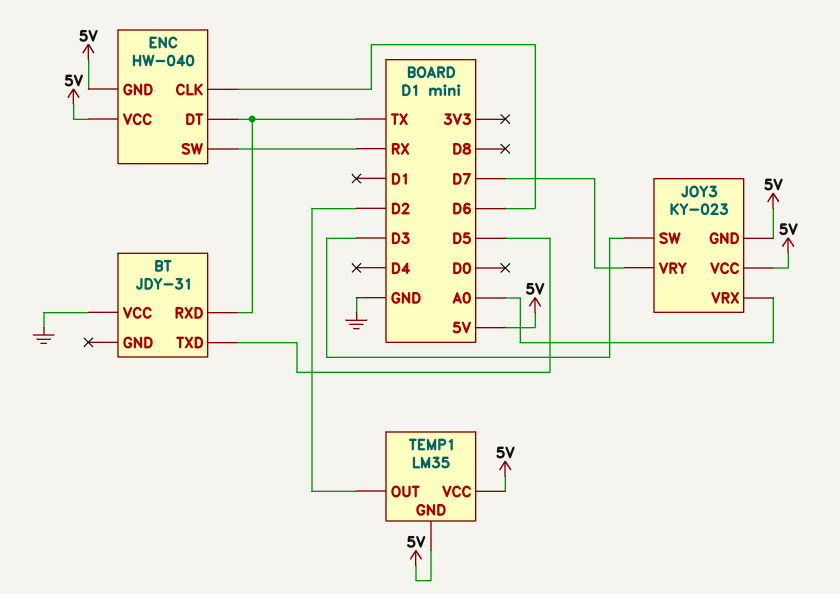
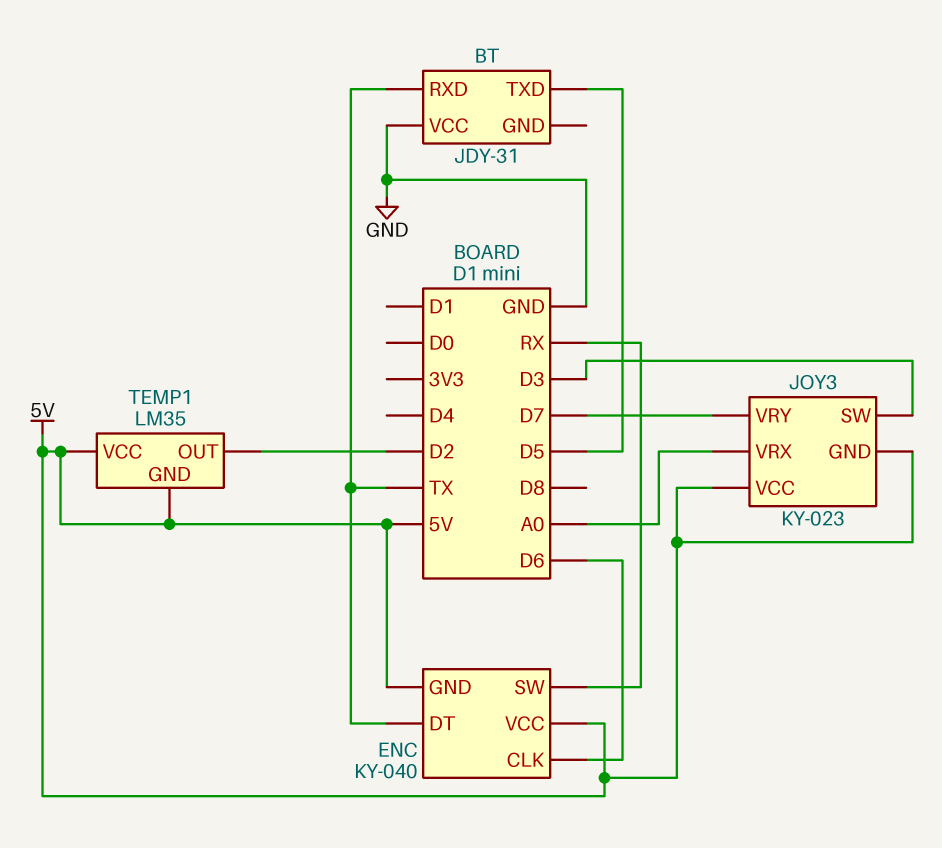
ENC: HW-040 -> KY-040

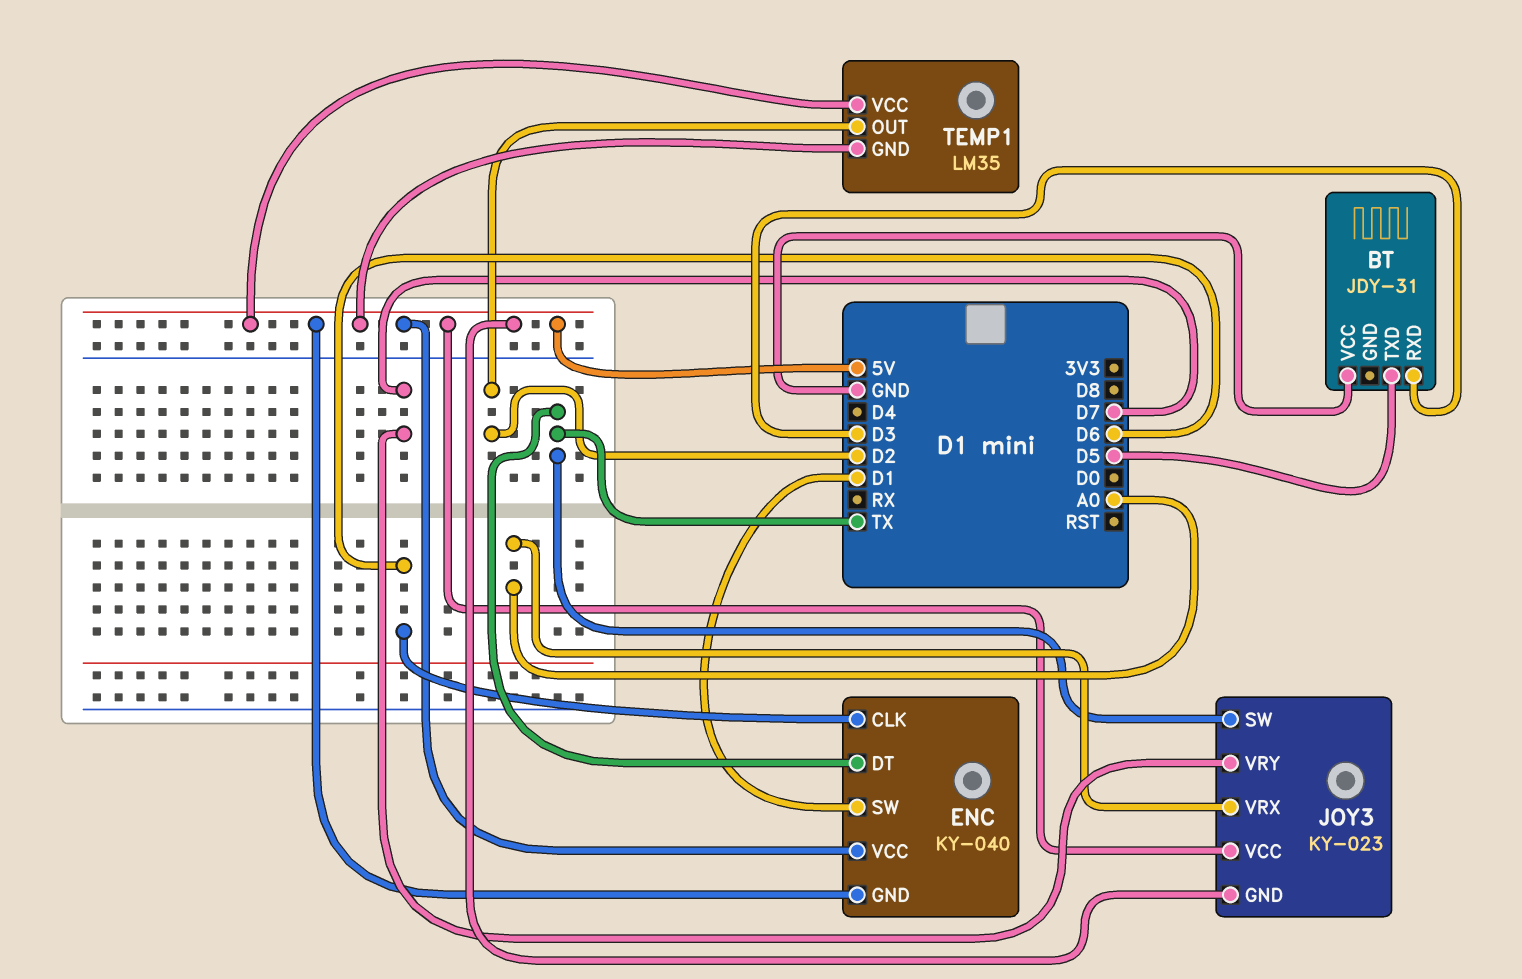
BT pin RXD: TX -> D3
ENC pin SW: RX -> D1
JOY3 pin SW: D3 -> TX

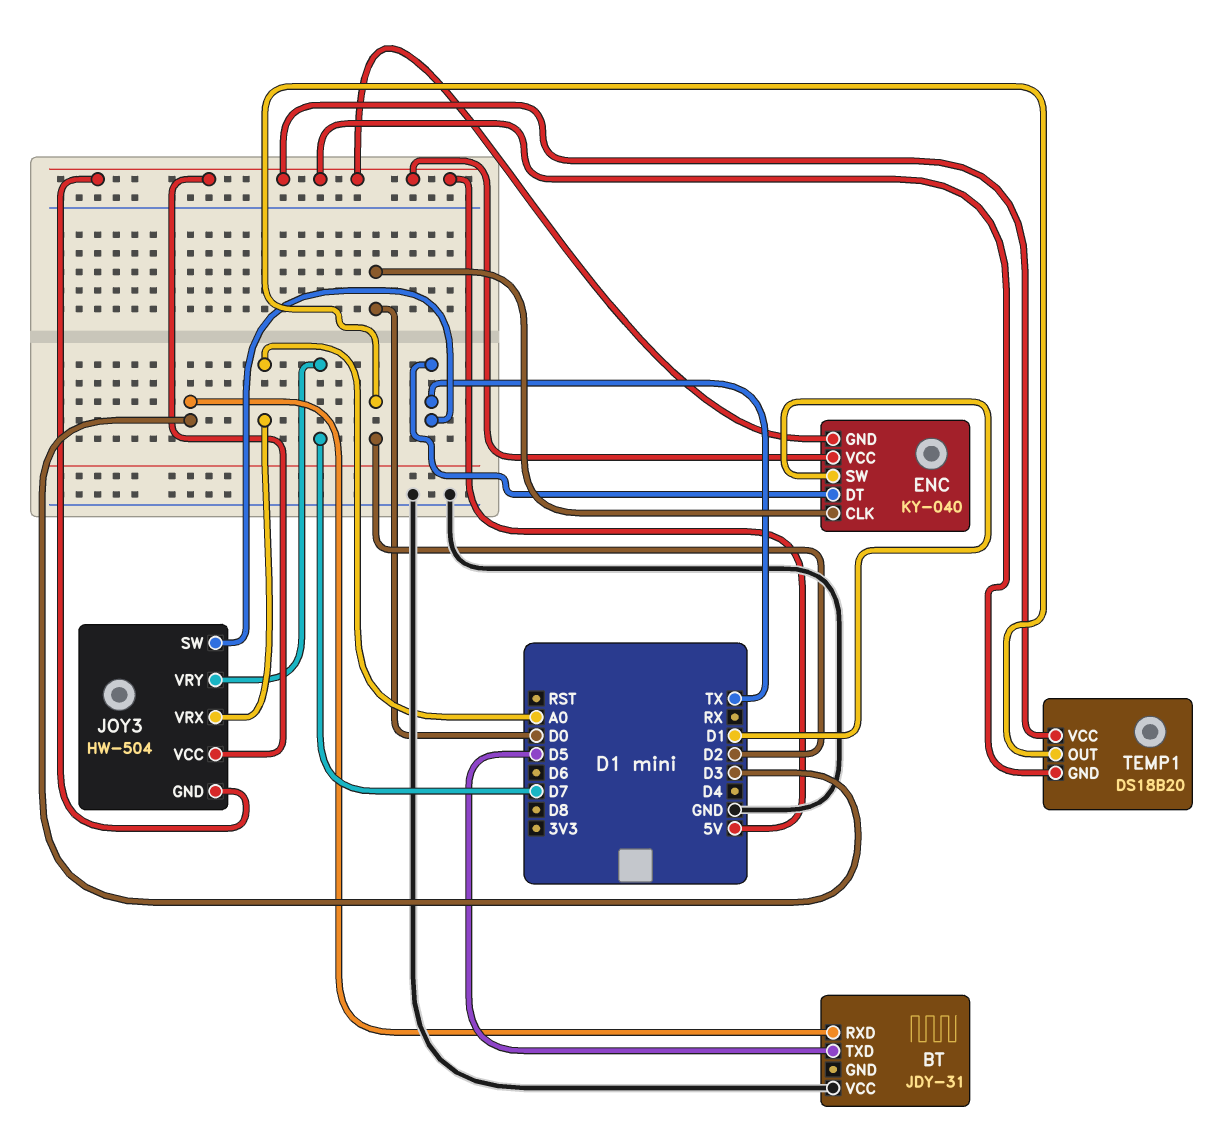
ENC pin CLK: D6 -> D0
JOY3: KY-023 -> HW-504
TEMP1: LM35 -> DS18B20

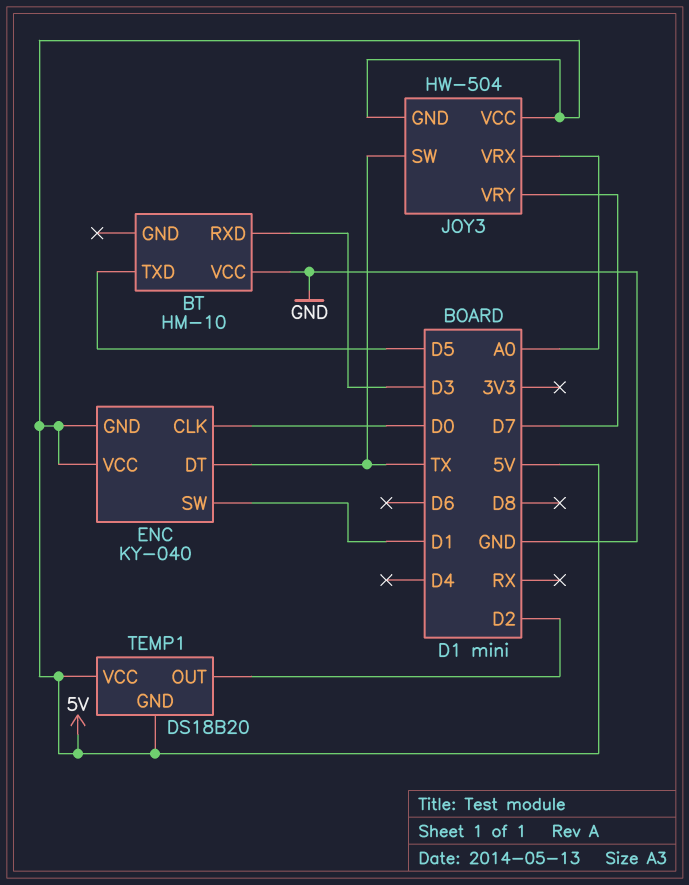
BT: JDY-31 -> HM-10

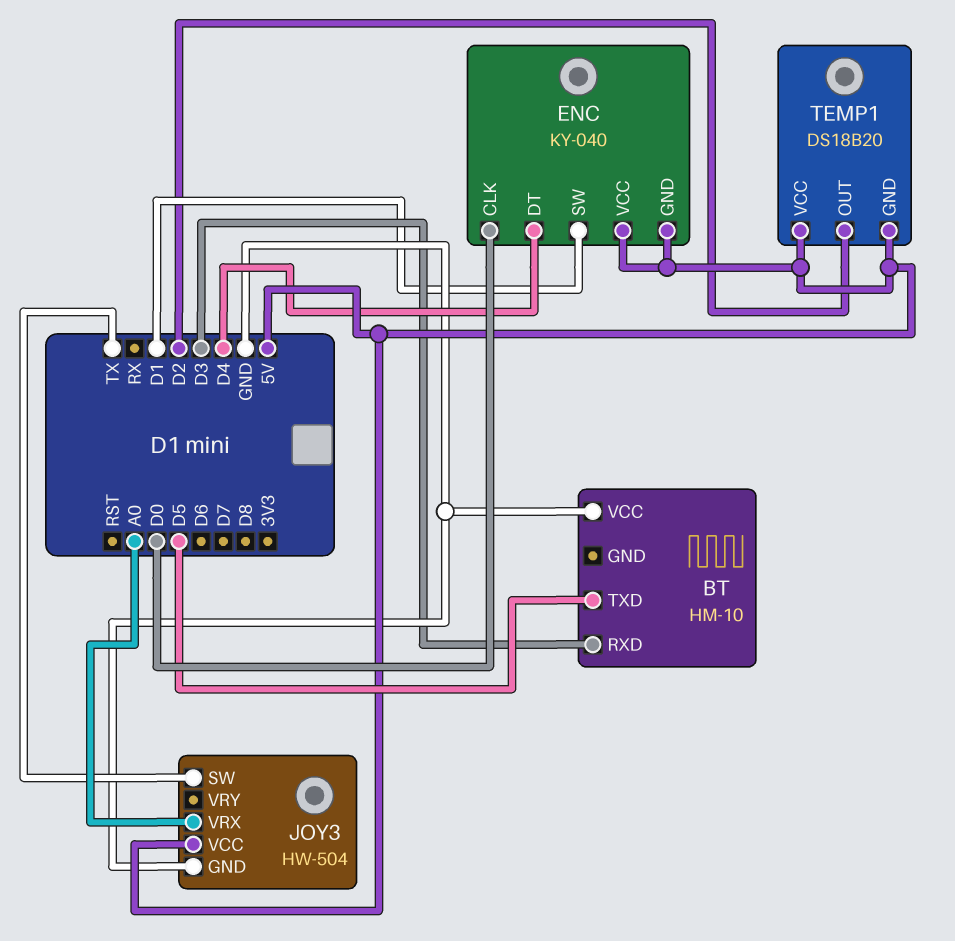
ENC pin DT: TX -> D4
JOY3 pin GND: 5V -> GND
JOY3 pin VRY: D7 -> none

